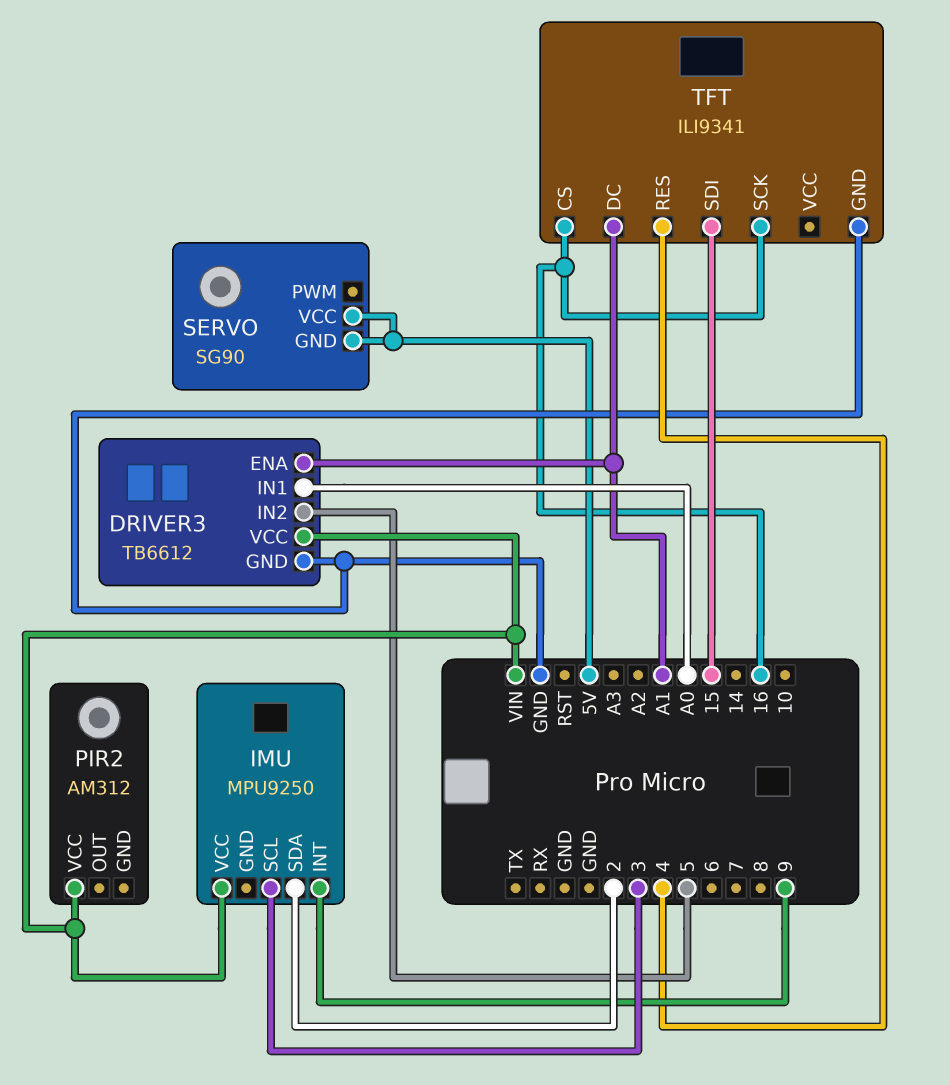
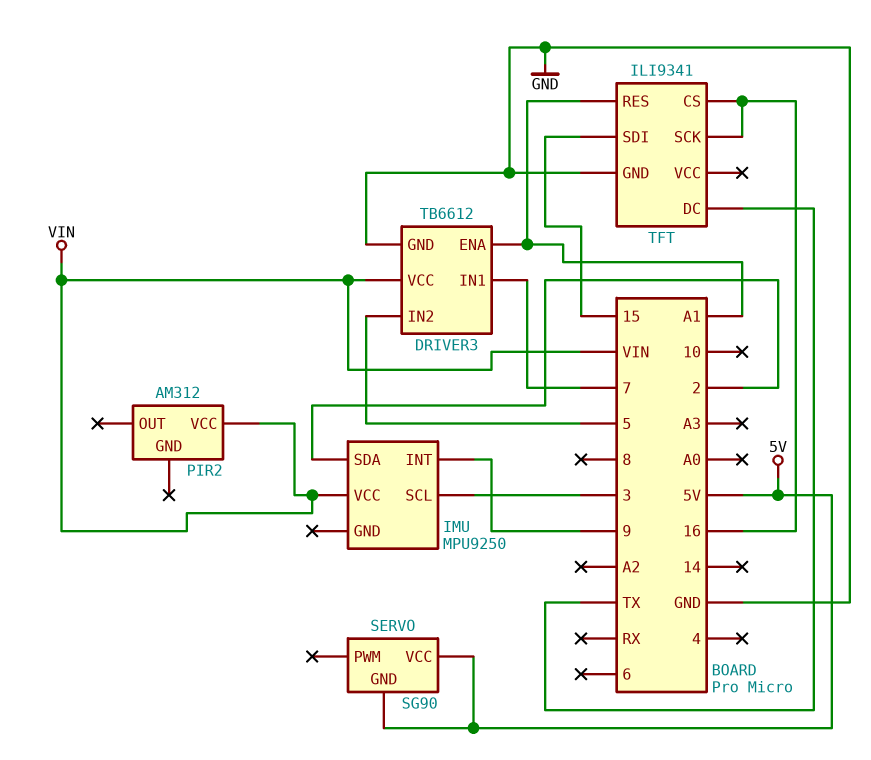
DRIVER3 pin IN1: A0 -> 7
TFT pin DC: A1 -> TX
TFT pin RES: 4 -> A1

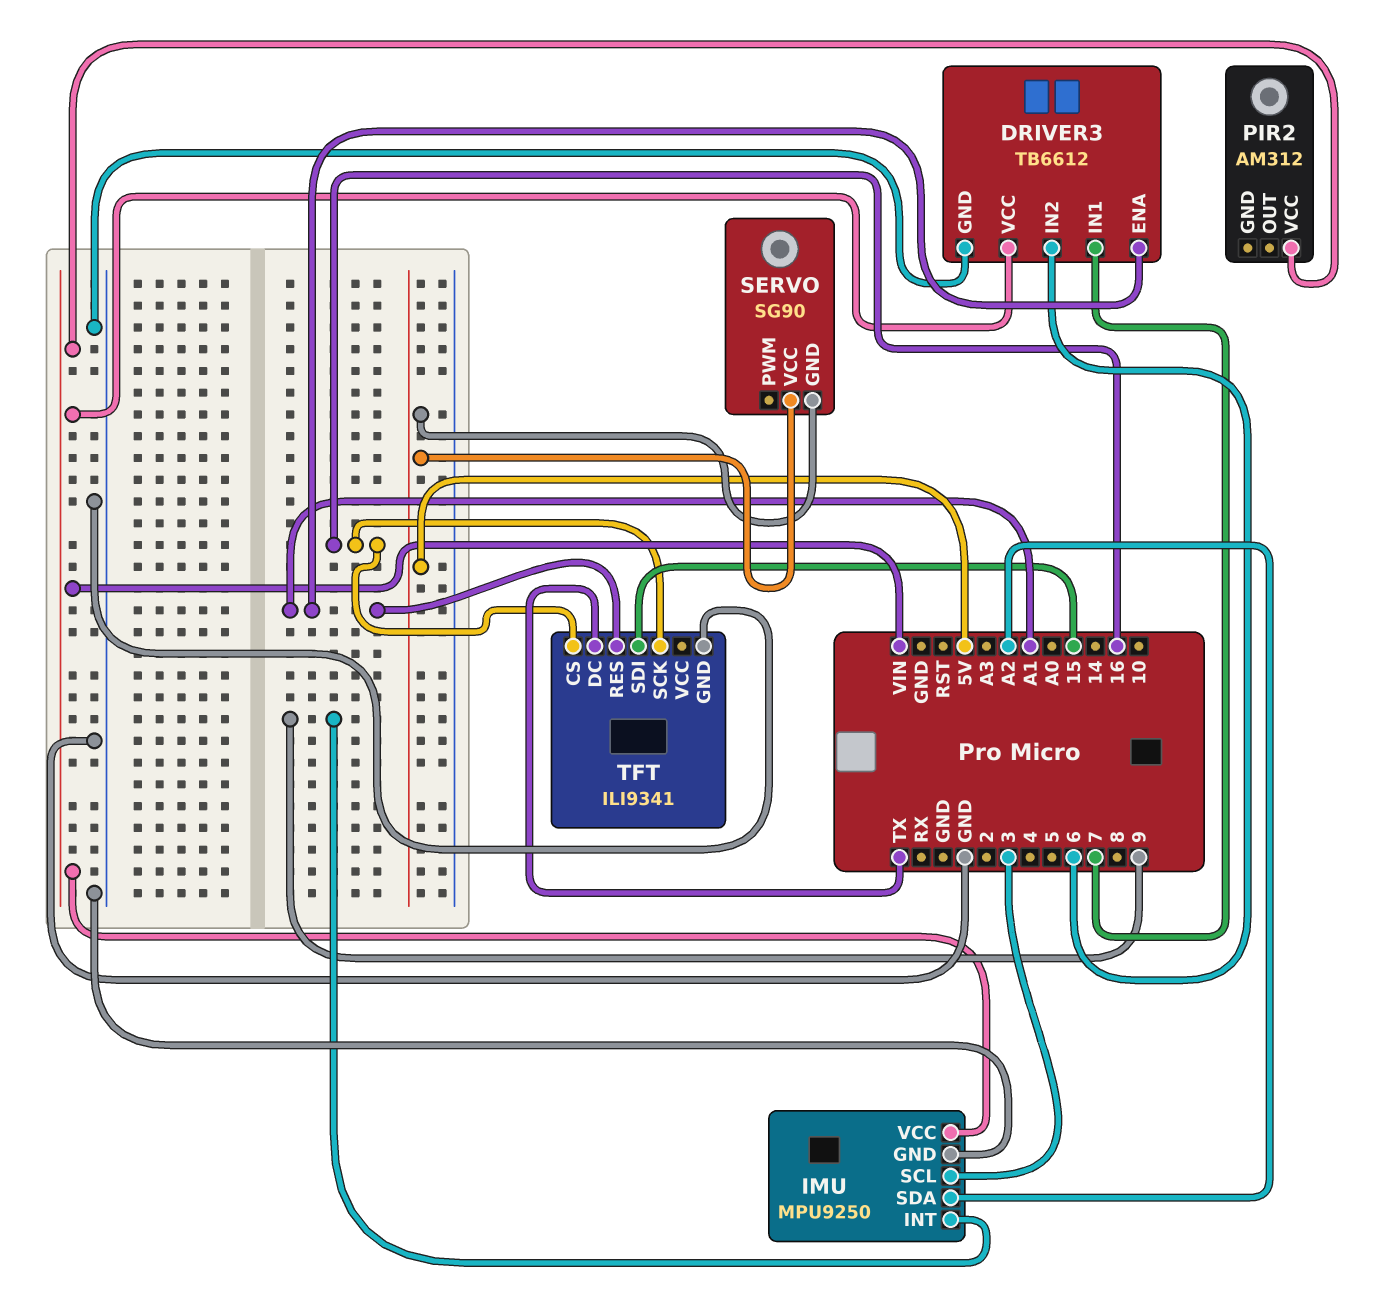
DRIVER3 pin IN2: 5 -> 6
IMU pin GND: none -> GND
IMU pin SDA: 2 -> A2

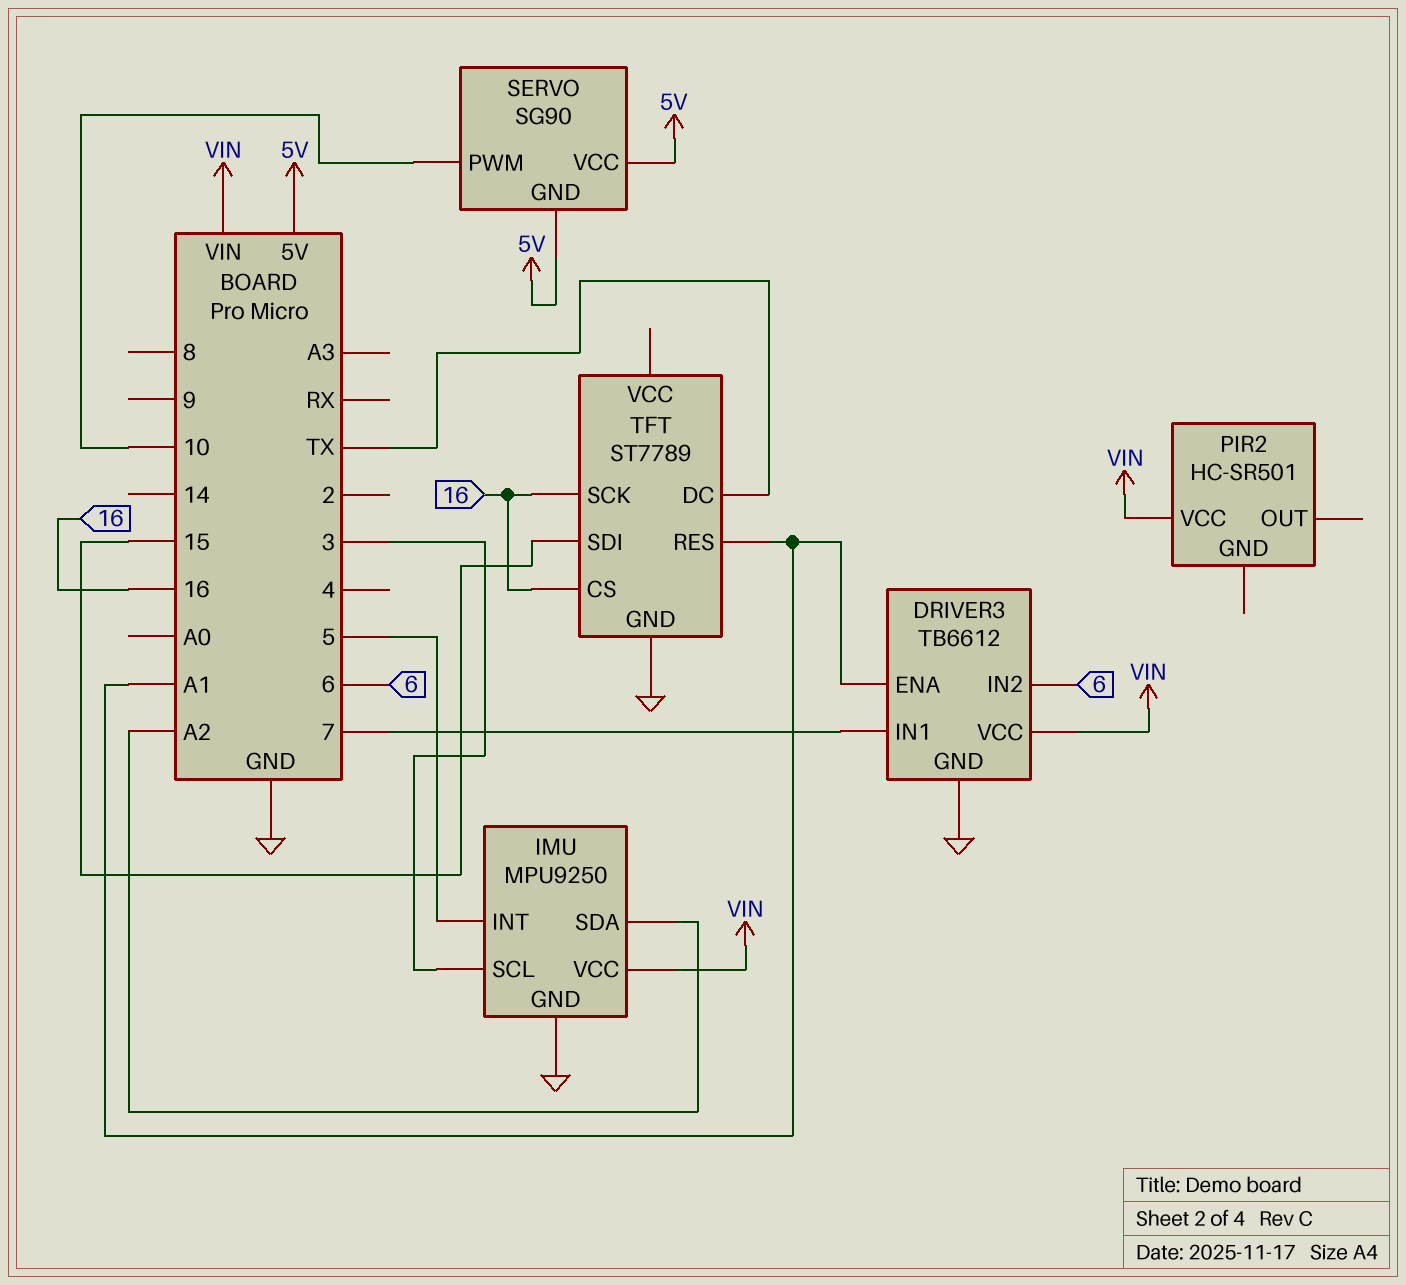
IMU pin INT: 9 -> 5
PIR2: AM312 -> HC-SR501
SERVO pin PWM: none -> 10
TFT: ILI9341 -> ST7789

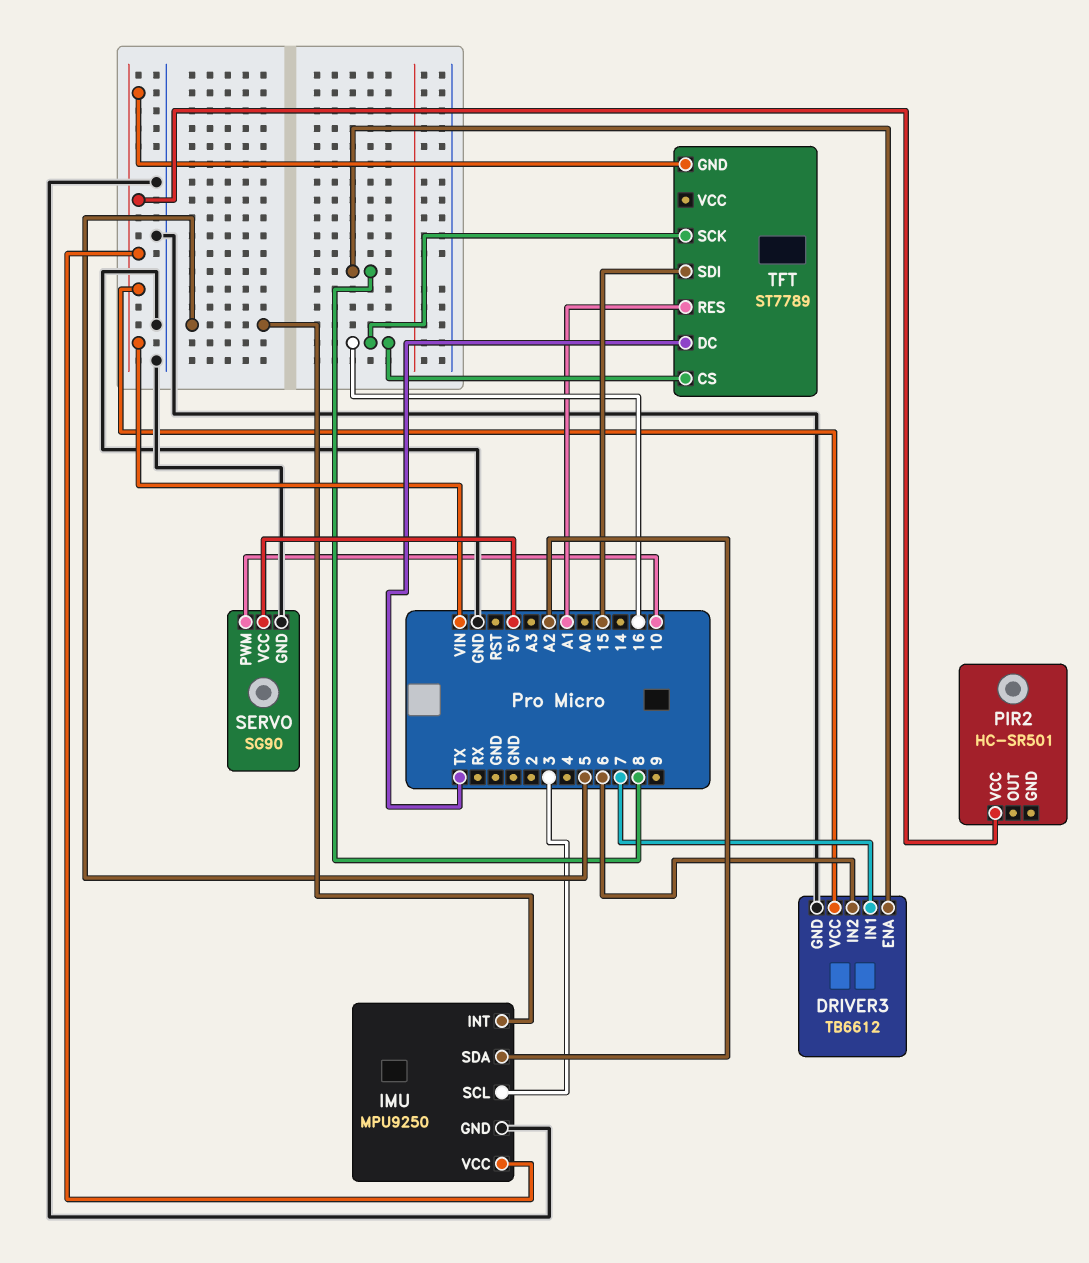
DRIVER3 pin ENA: A1 -> 8
SERVO pin GND: 5V -> GND
TFT pin GND: GND -> VIN

